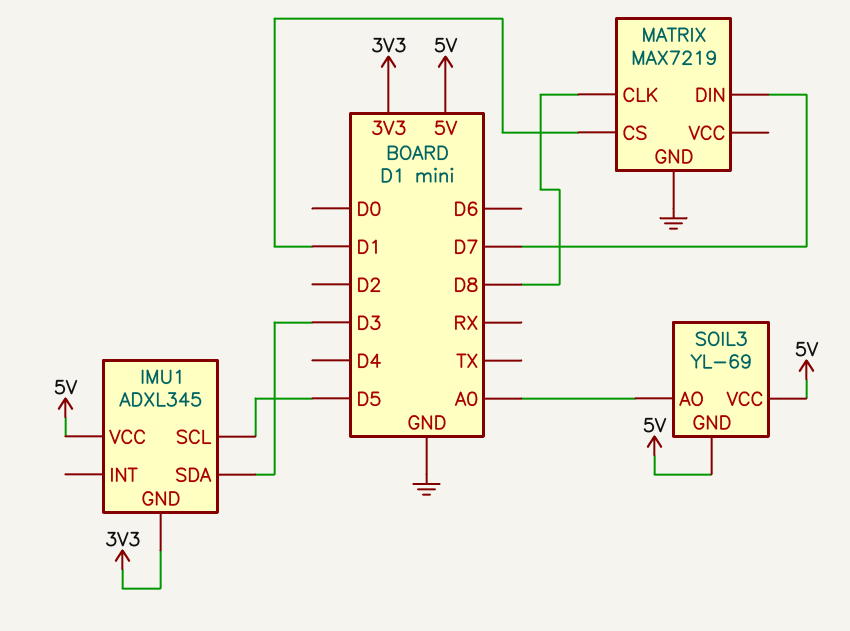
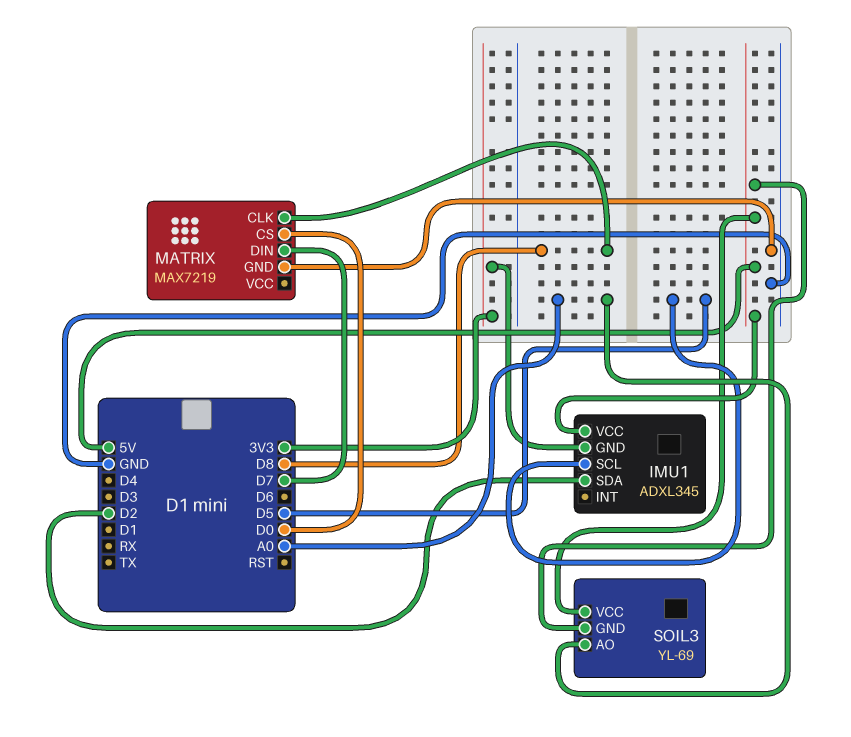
IMU1 pin SDA: D3 -> D2
MATRIX pin CS: D1 -> D0

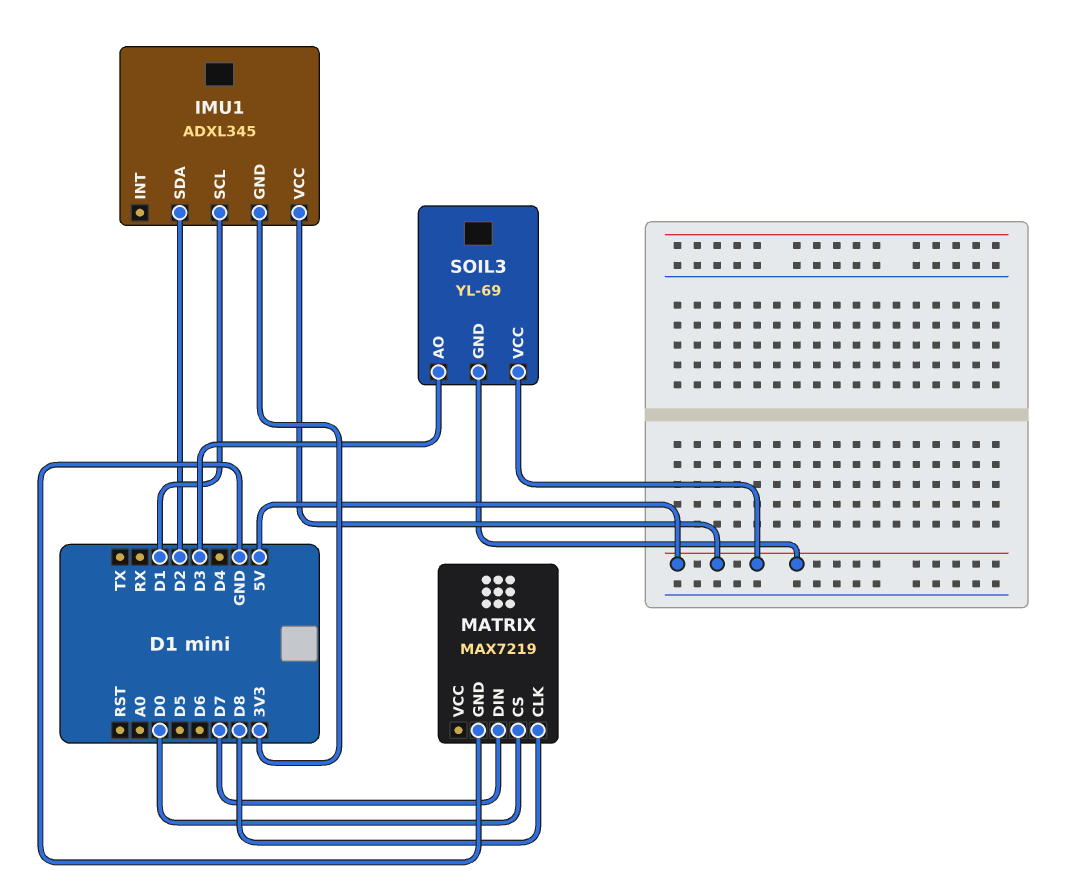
IMU1 pin SCL: D5 -> D1
SOIL3 pin AO: A0 -> D3

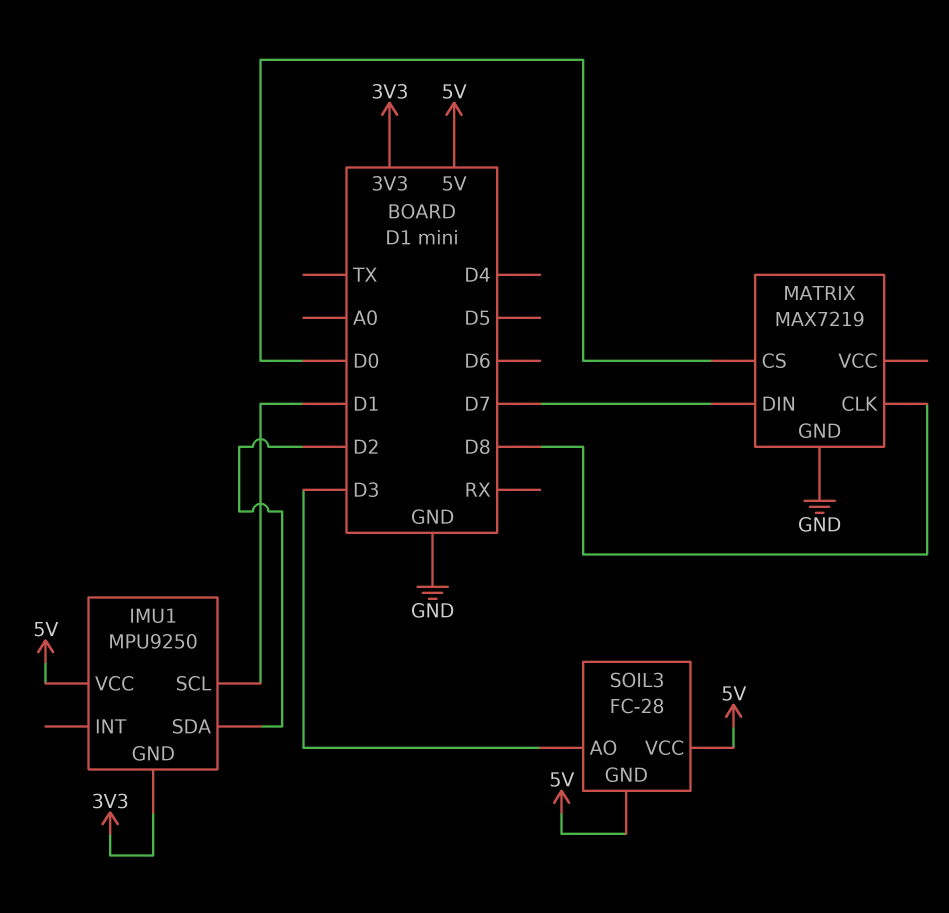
IMU1: ADXL345 -> MPU9250
SOIL3: YL-69 -> FC-28

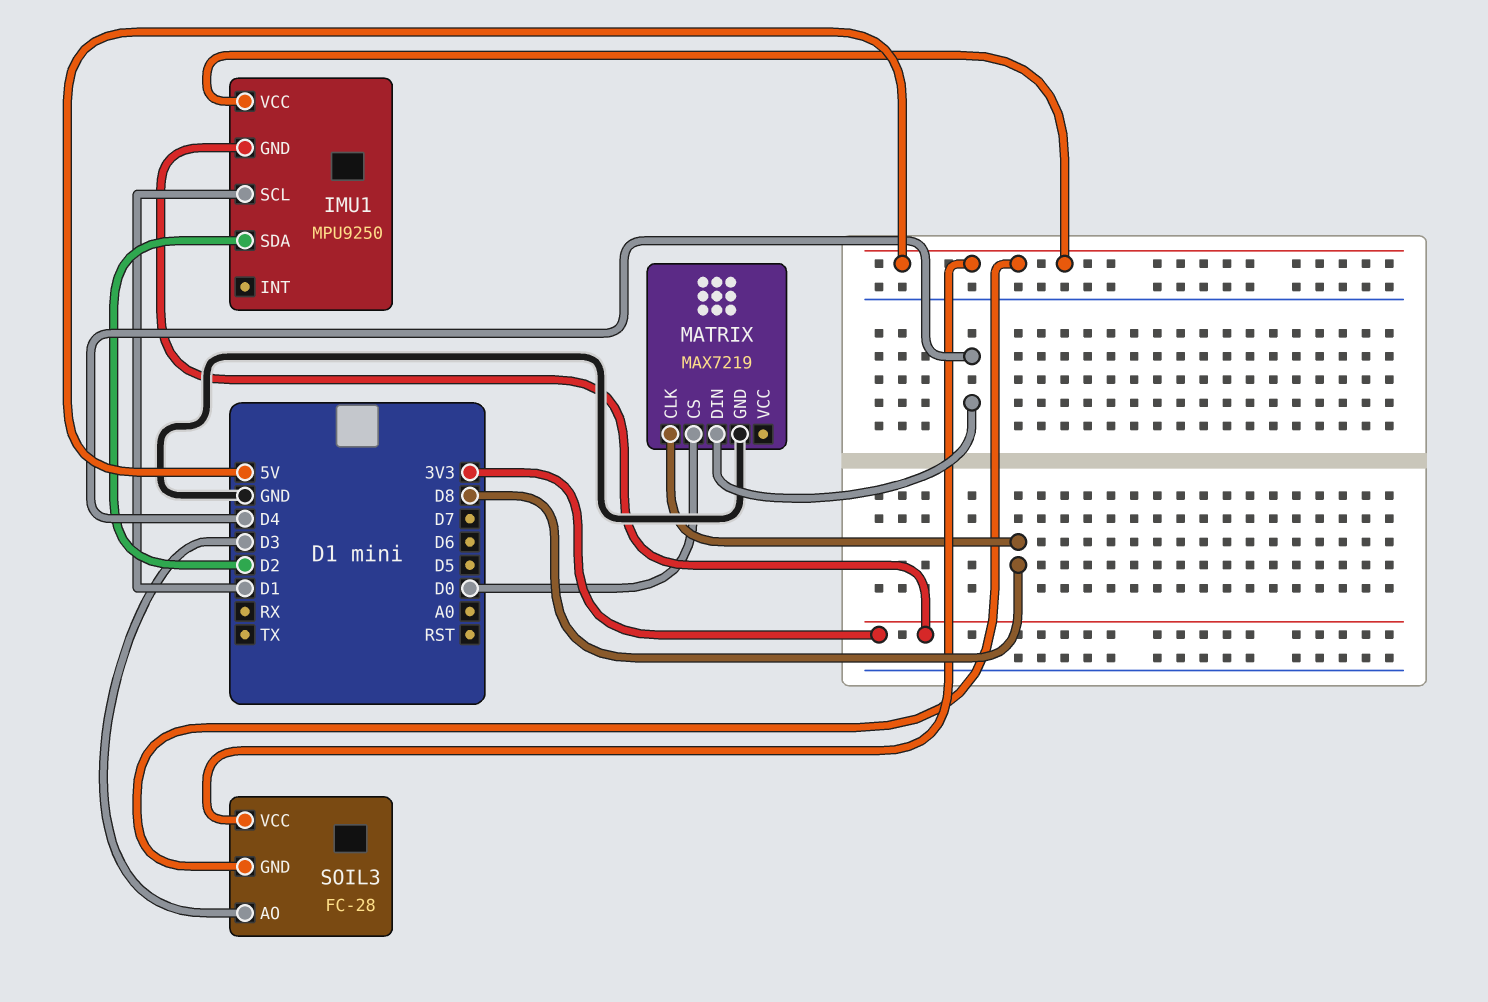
MATRIX pin DIN: D7 -> D4

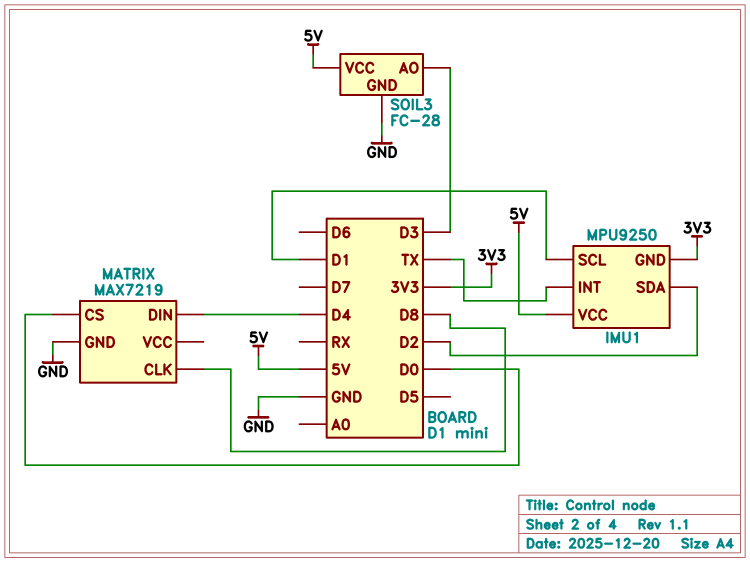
IMU1 pin INT: none -> TX
SOIL3 pin GND: 5V -> GND

